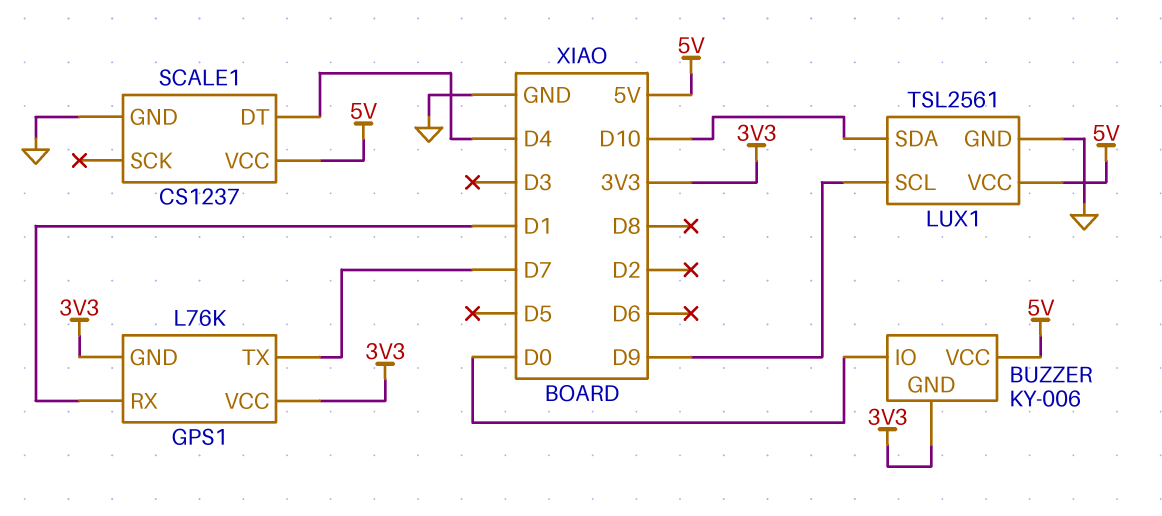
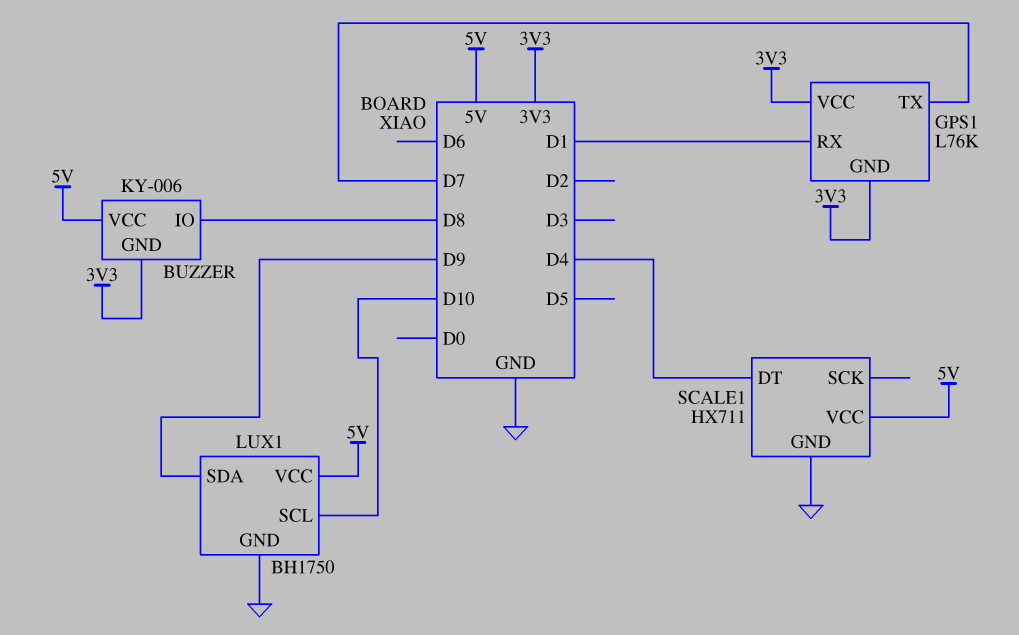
BUZZER pin IO: D0 -> D8
LUX1: TSL2561 -> BH1750
LUX1 pin SCL: D9 -> D10
LUX1 pin SDA: D10 -> D9
SCALE1: CS1237 -> HX711

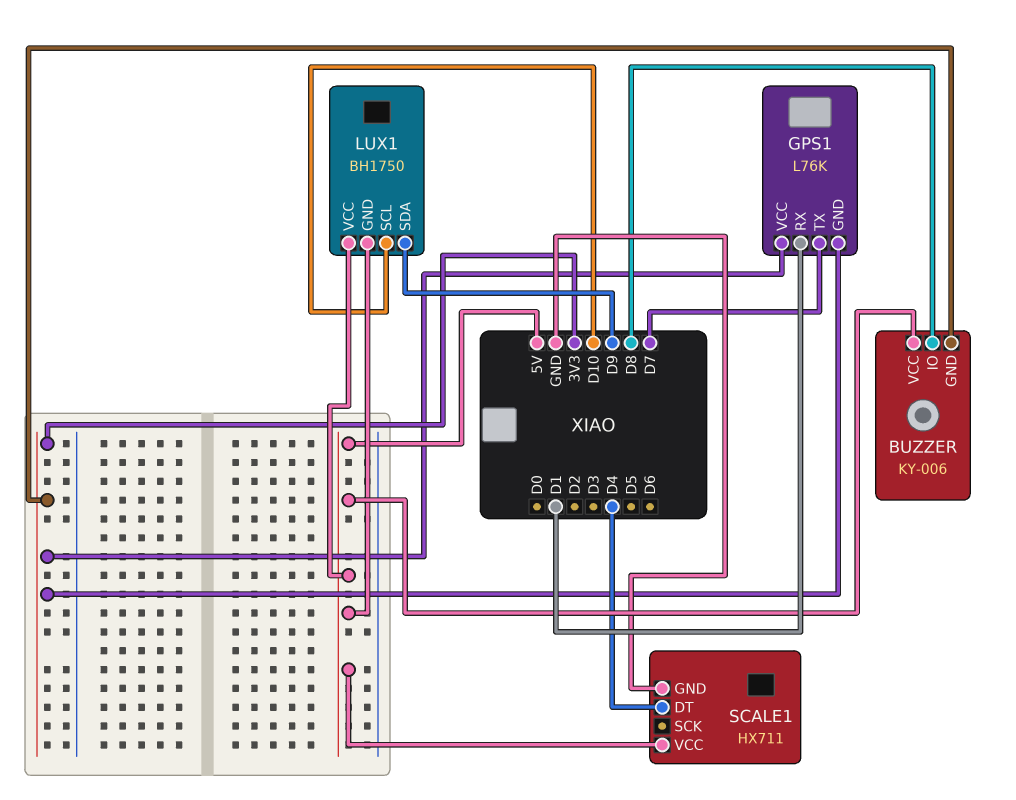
LUX1 pin GND: GND -> 5V

